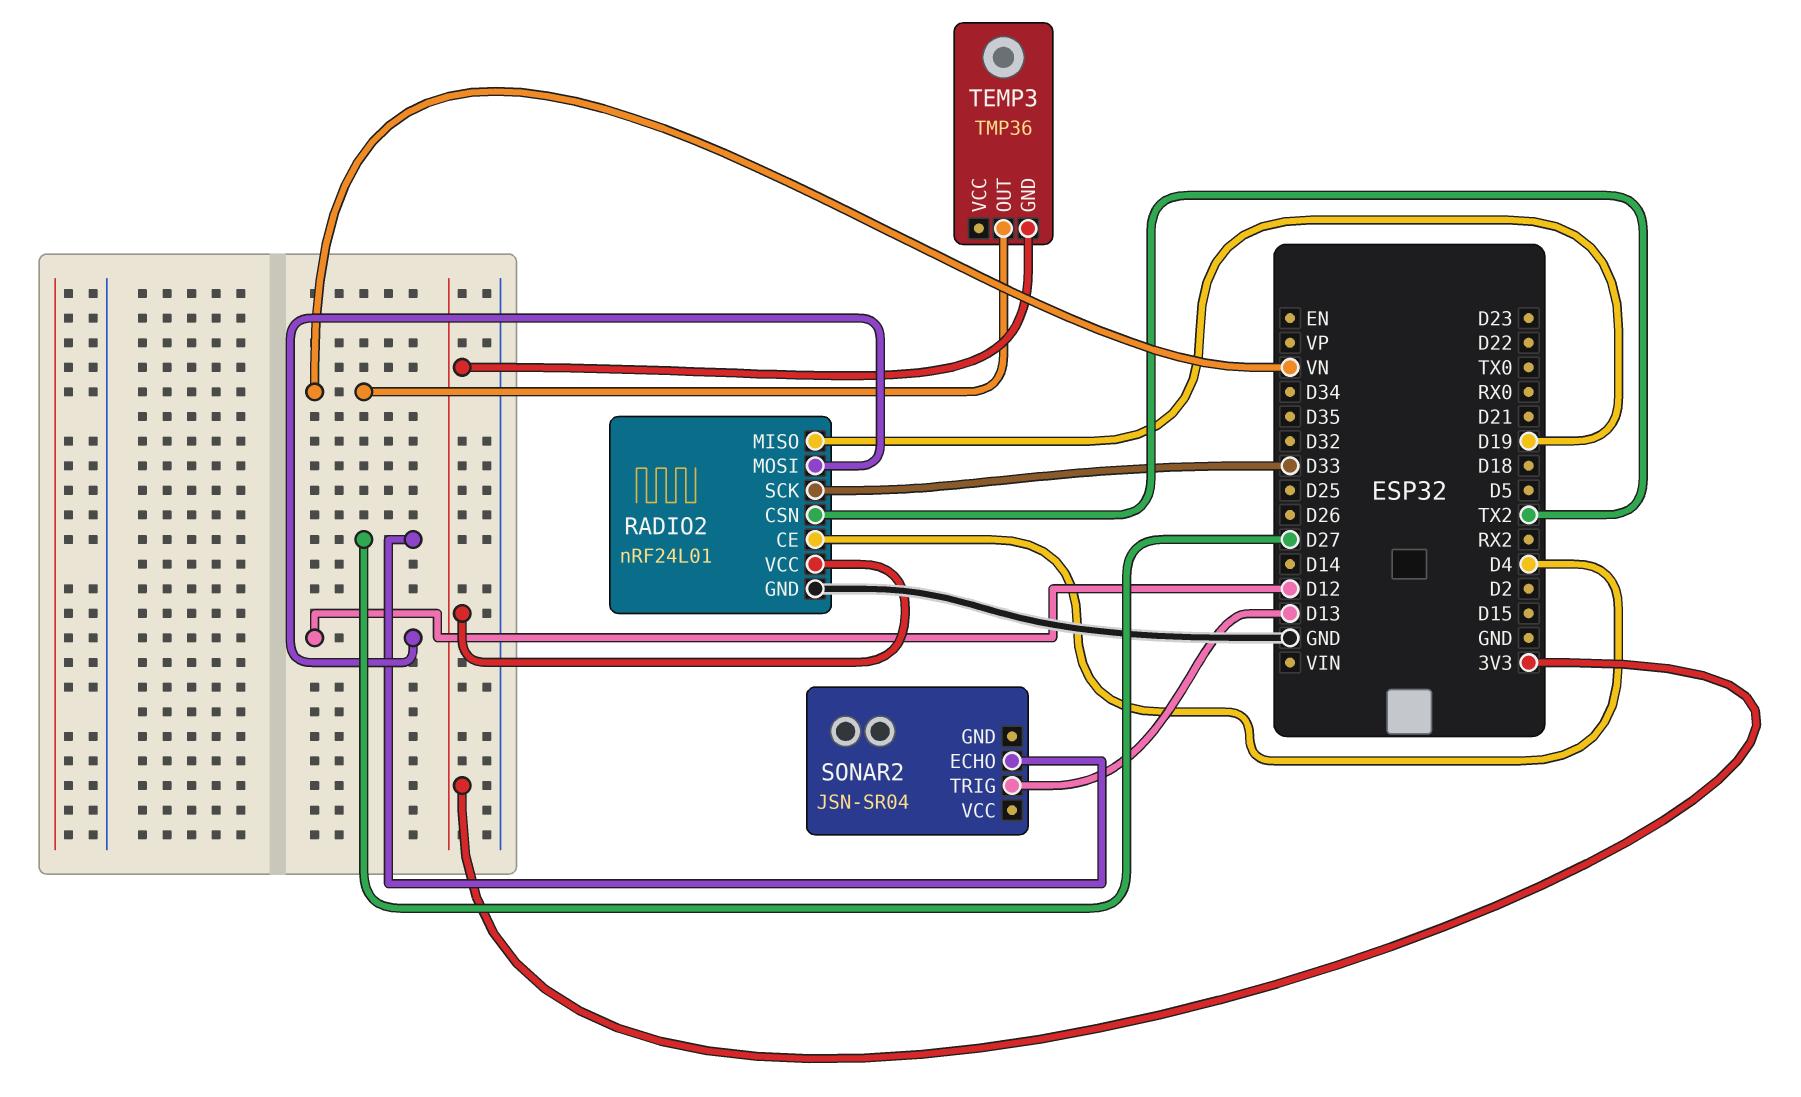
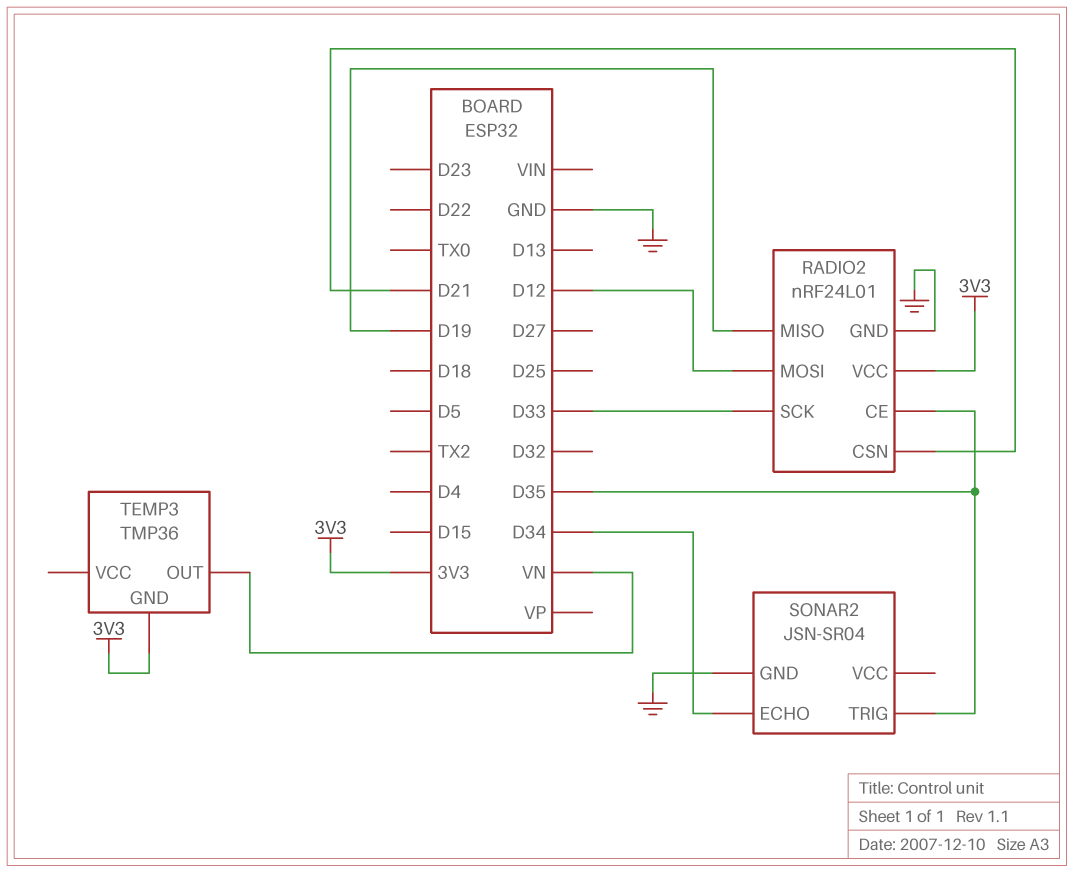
RADIO2 pin CE: D4 -> D35
RADIO2 pin CSN: TX2 -> D21
SONAR2 pin ECHO: D27 -> D34
SONAR2 pin GND: none -> GND
SONAR2 pin TRIG: D13 -> D35

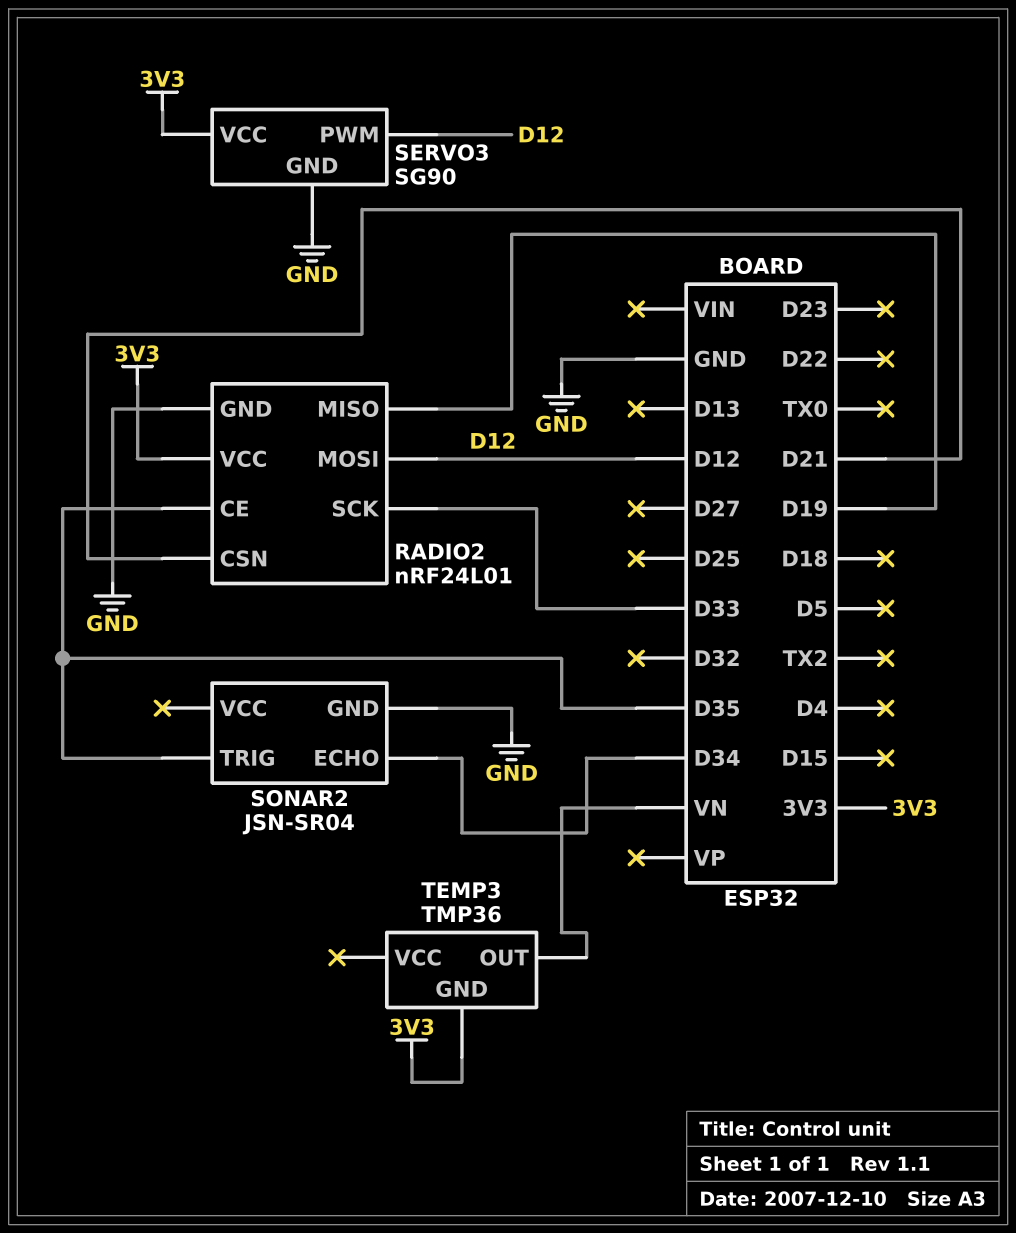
SERVO3: none -> SG90
SERVO3 pin GND: none -> GND
SERVO3 pin PWM: none -> D12
SERVO3 pin VCC: none -> 3V3

